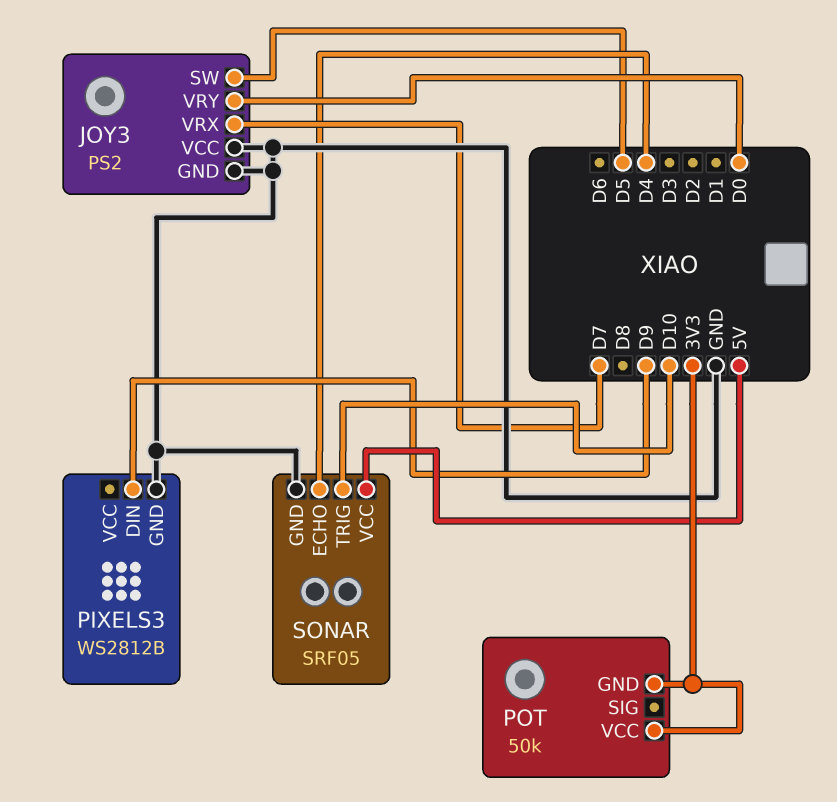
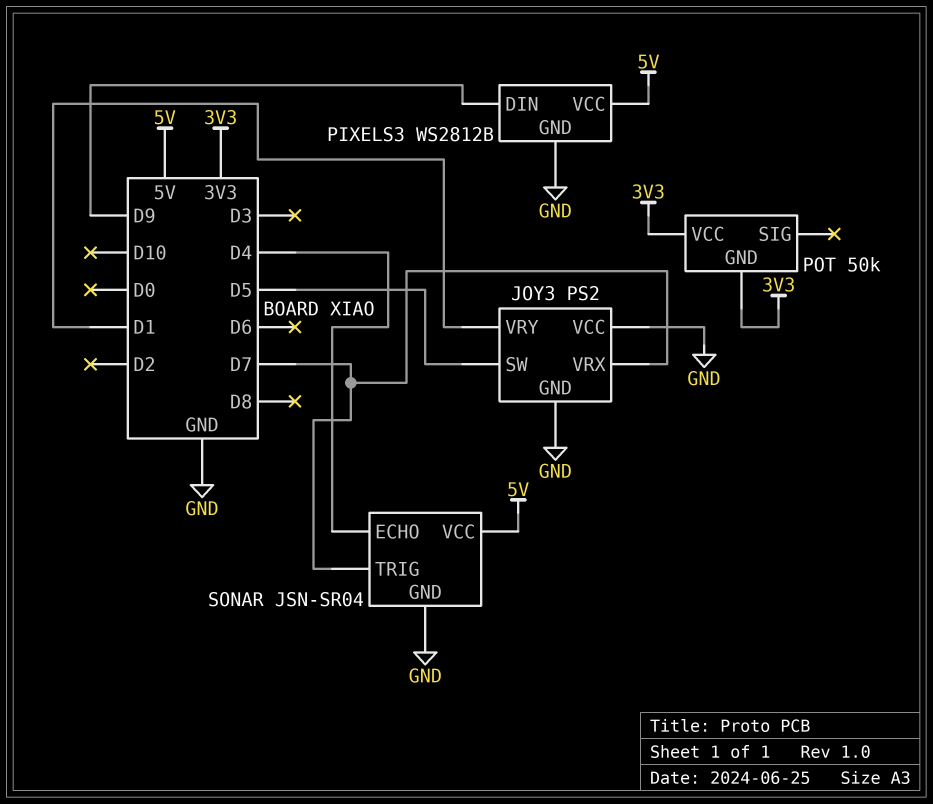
JOY3 pin VRY: D0 -> D1
PIXELS3 pin VCC: none -> 5V
SONAR: SRF05 -> JSN-SR04
SONAR pin TRIG: D10 -> D7

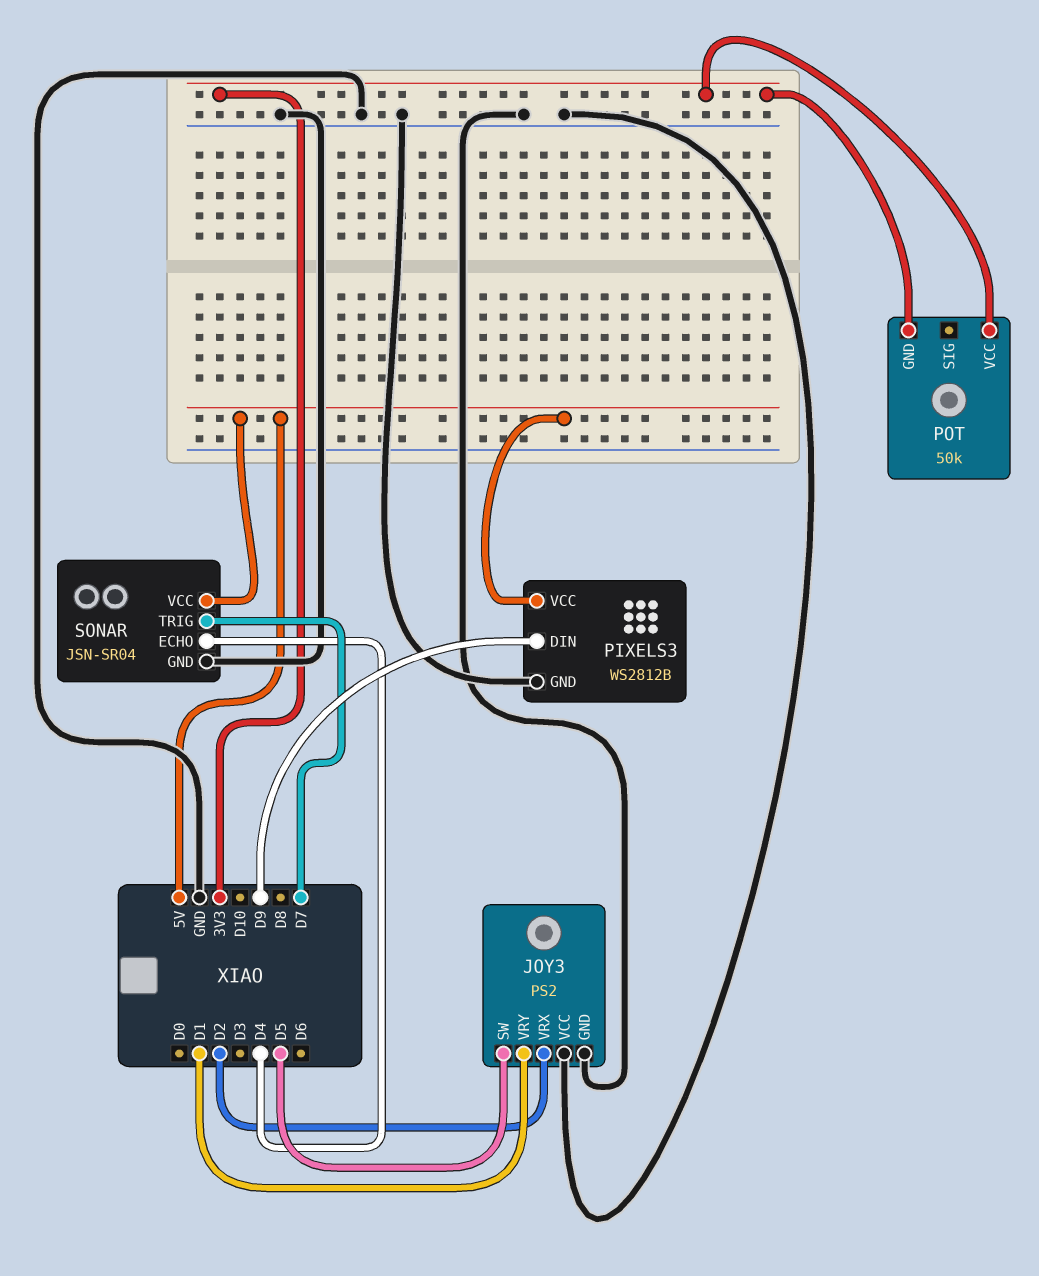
JOY3 pin VRX: D7 -> D2

